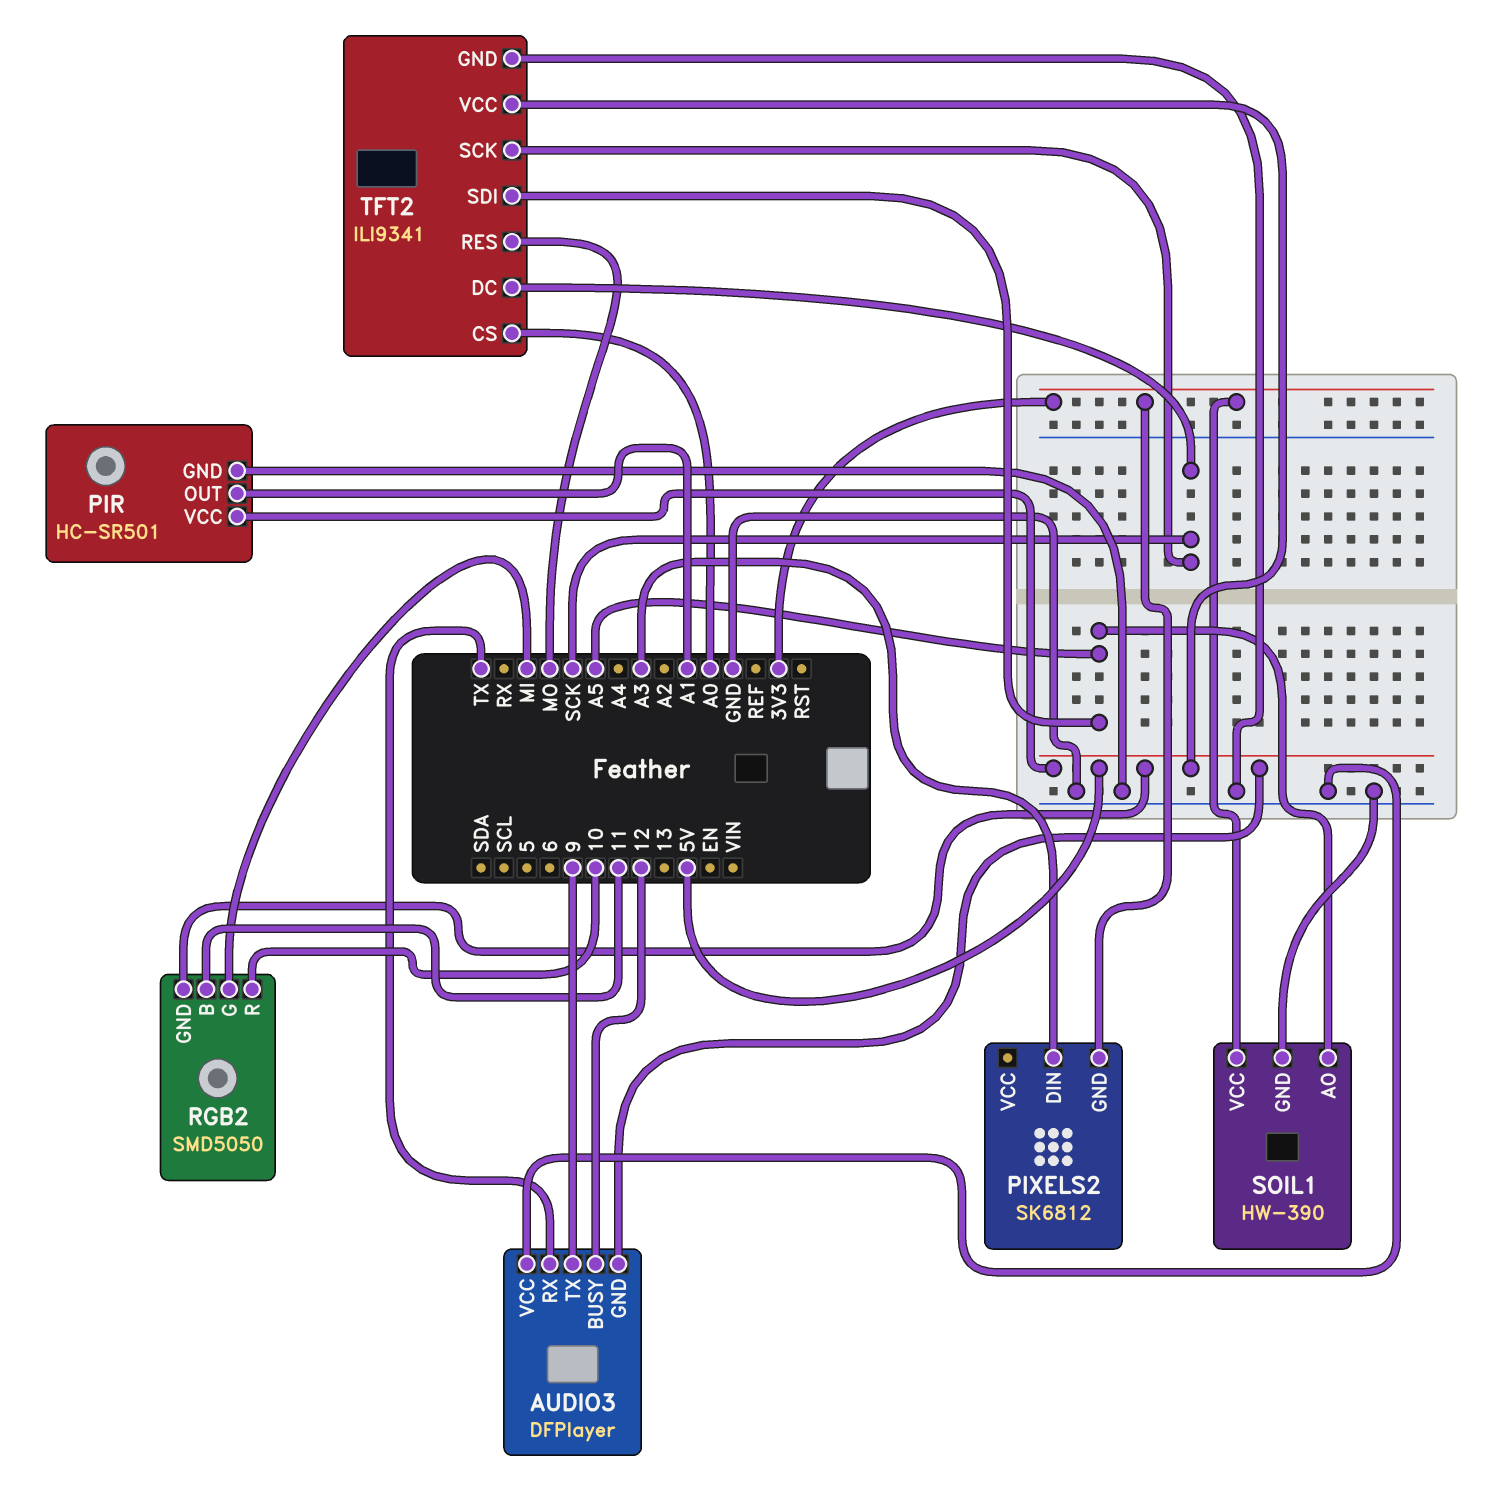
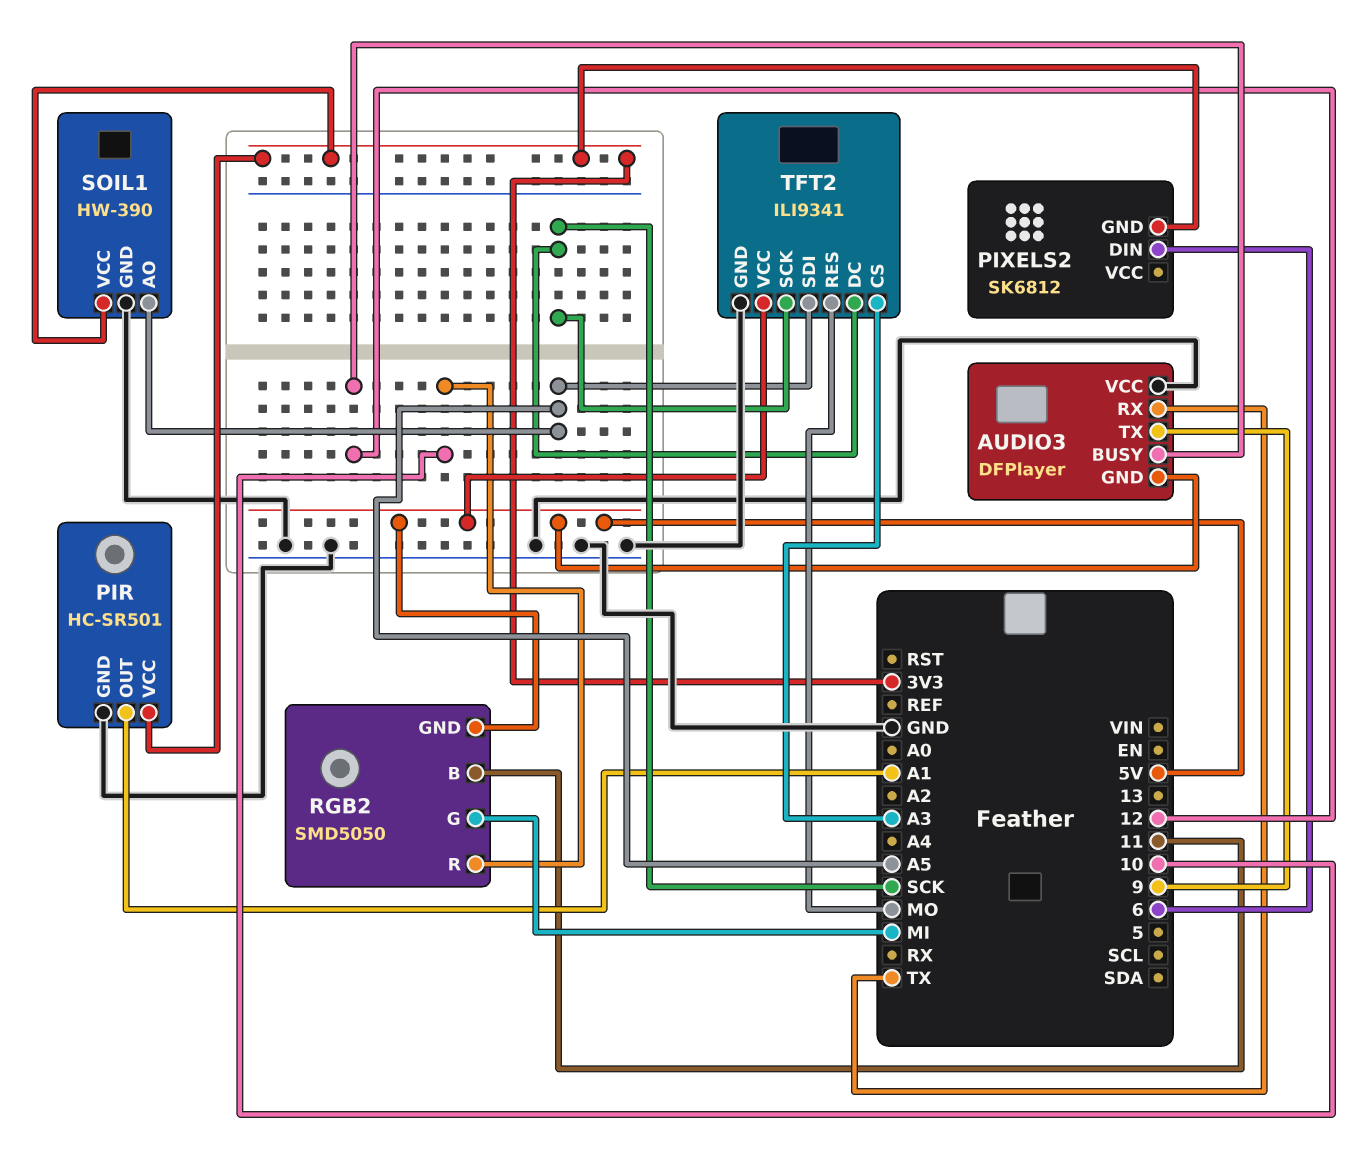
PIR pin VCC: 5V -> 3V3
PIXELS2 pin DIN: A3 -> 6
TFT2 pin CS: A0 -> A3

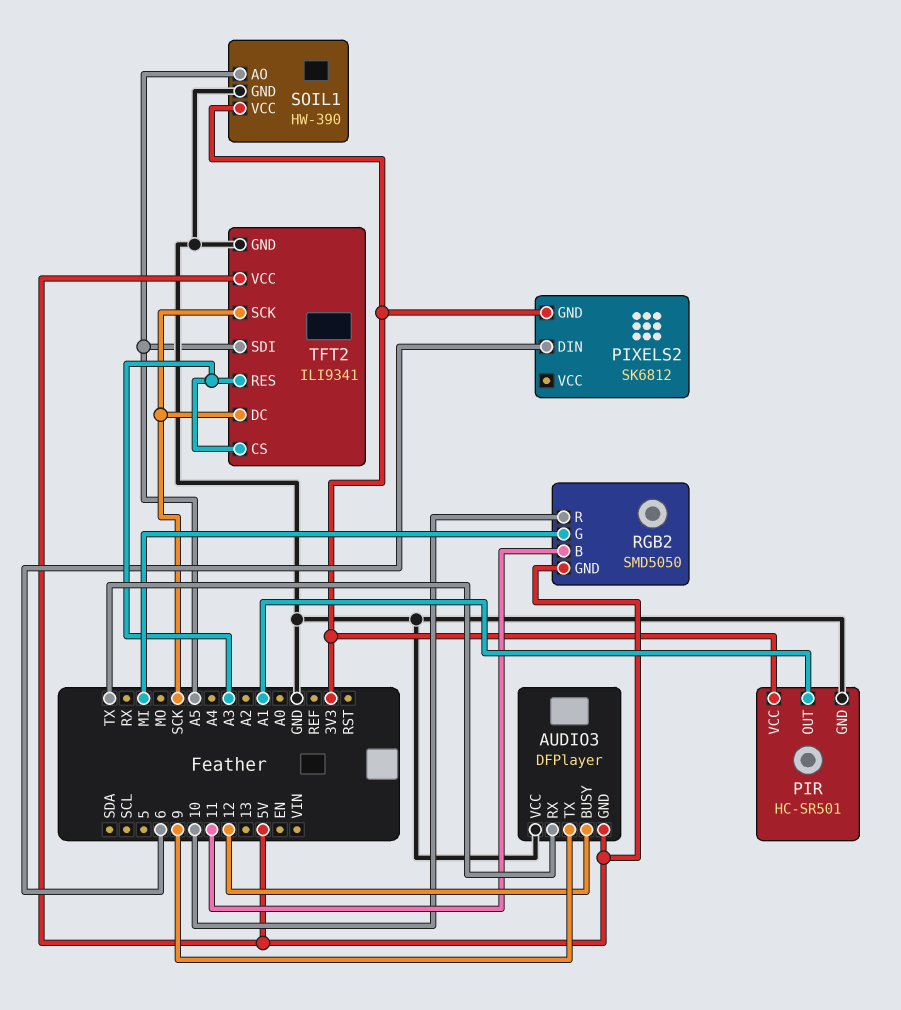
TFT2 pin RES: MO -> A3

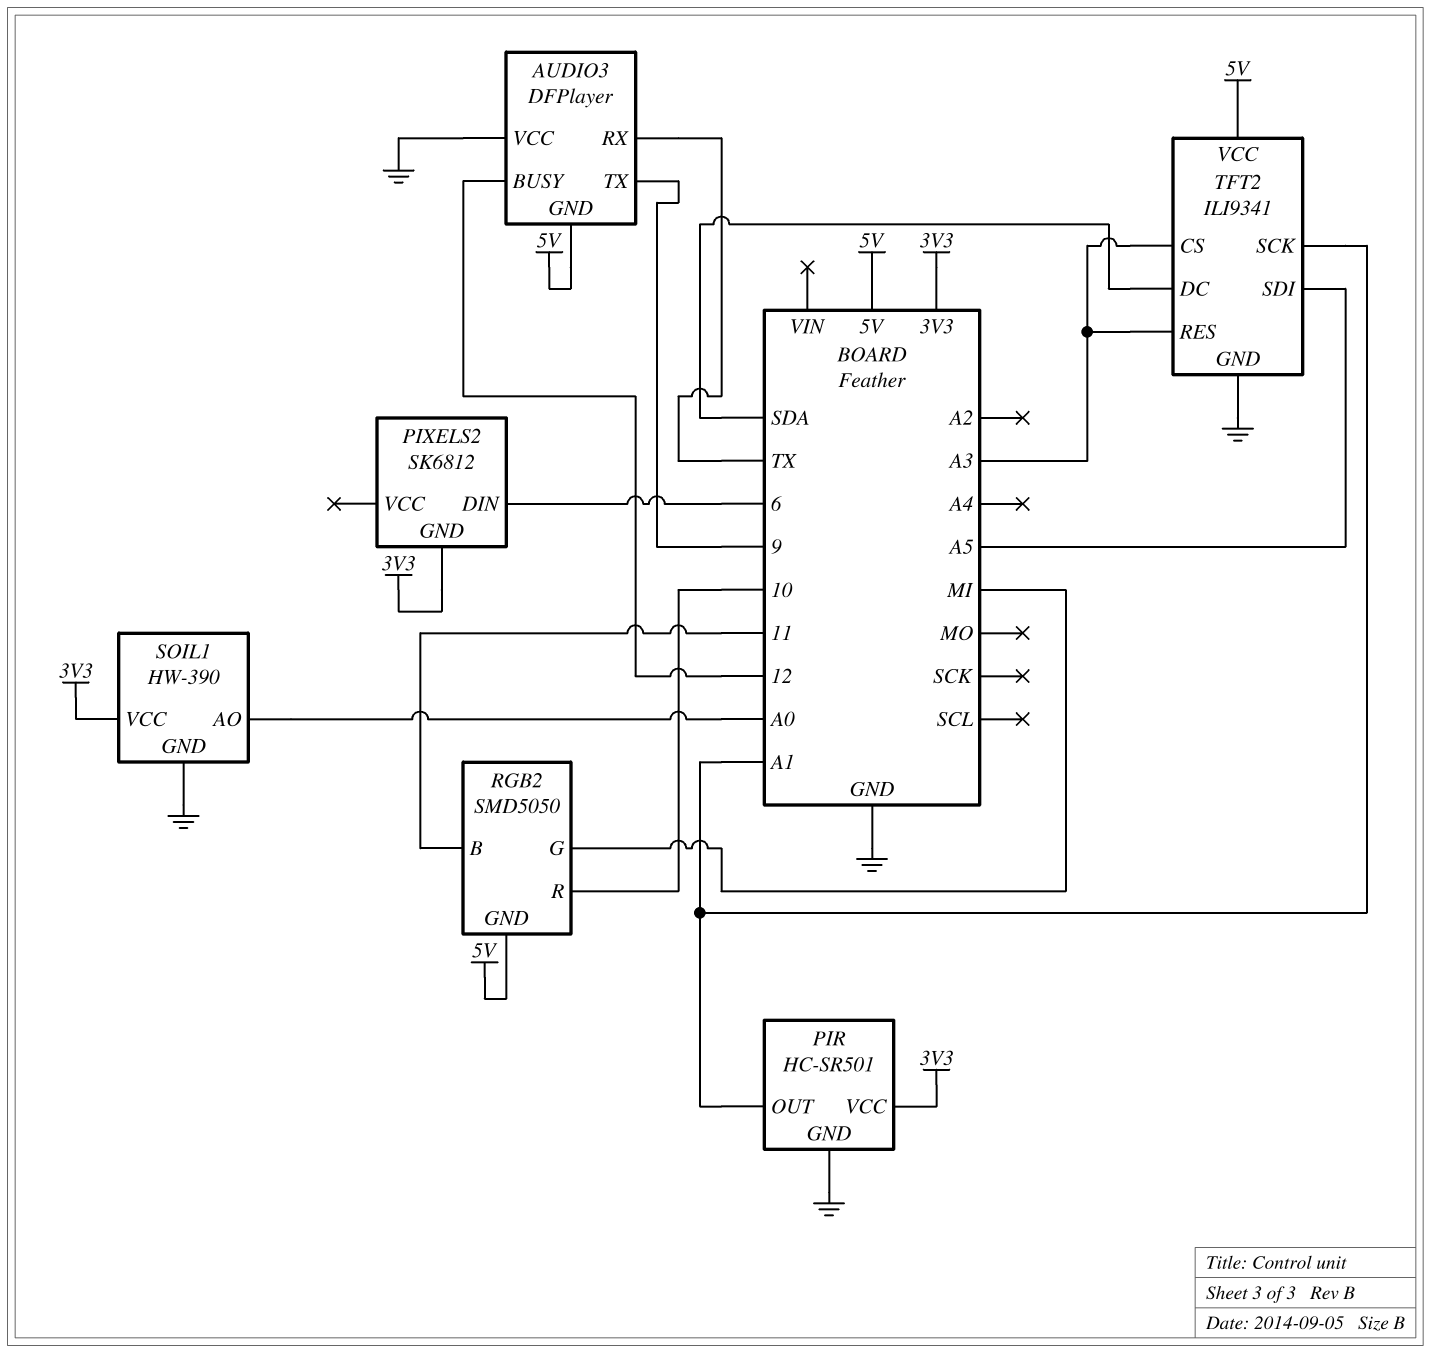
SOIL1 pin AO: A5 -> A0
TFT2 pin DC: SCK -> SDA
TFT2 pin SCK: SCK -> A1

